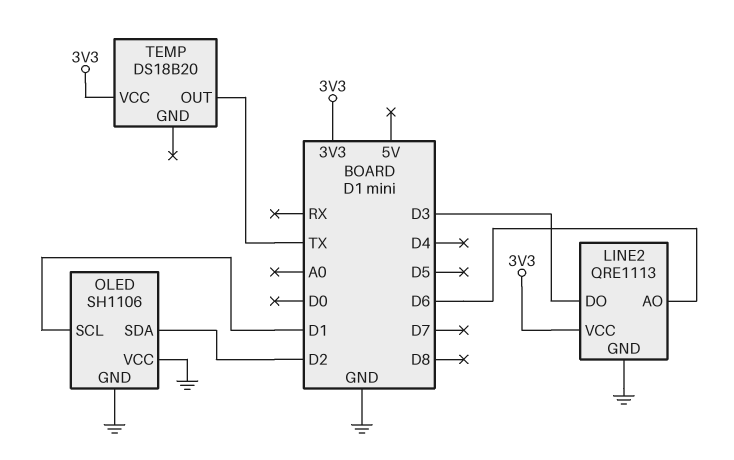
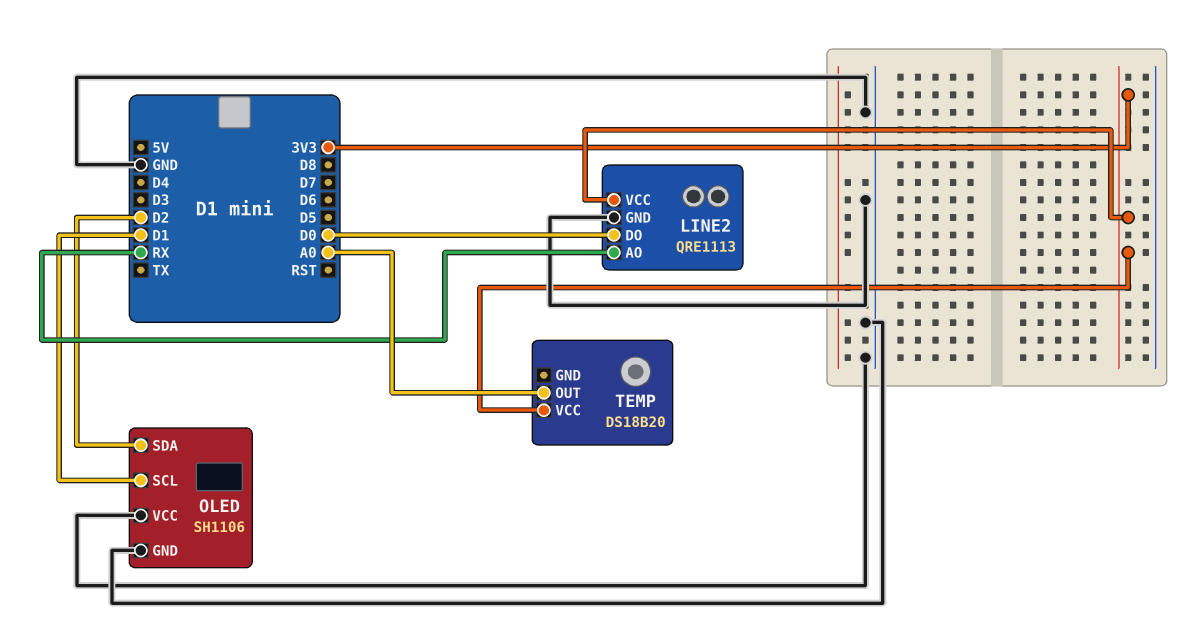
LINE2 pin AO: D6 -> RX
LINE2 pin DO: D3 -> D0
TEMP pin OUT: TX -> A0

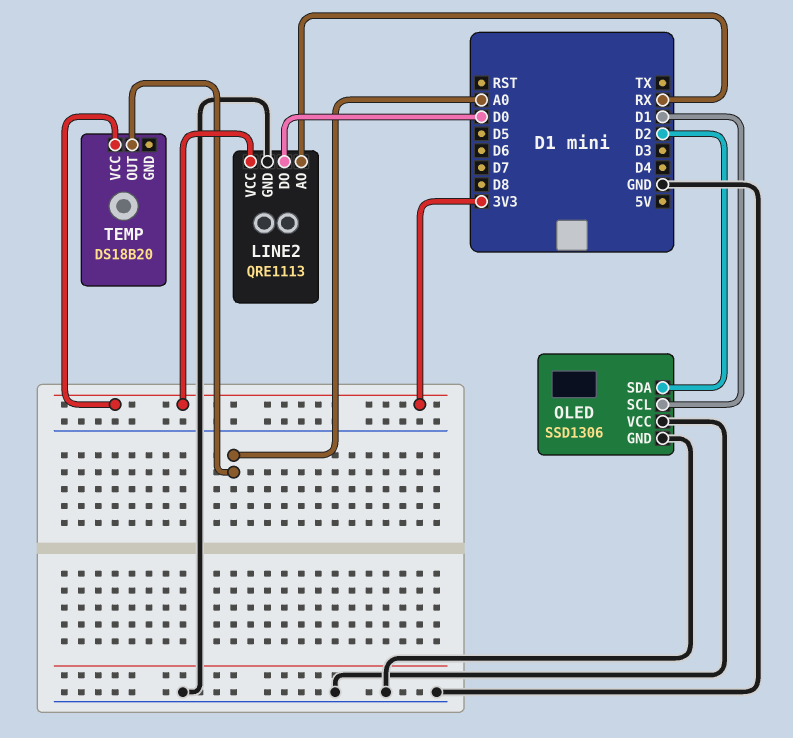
OLED: SH1106 -> SSD1306

